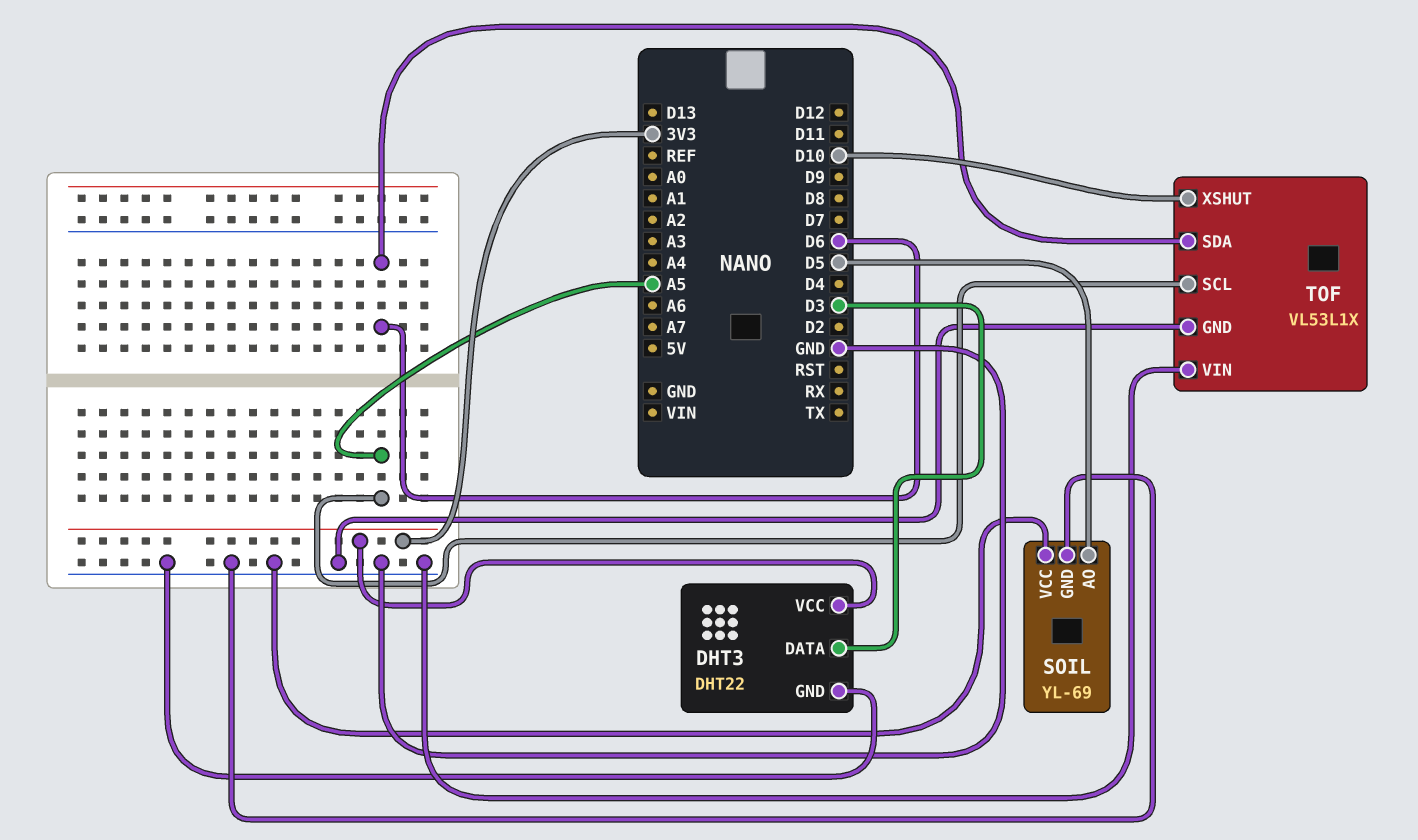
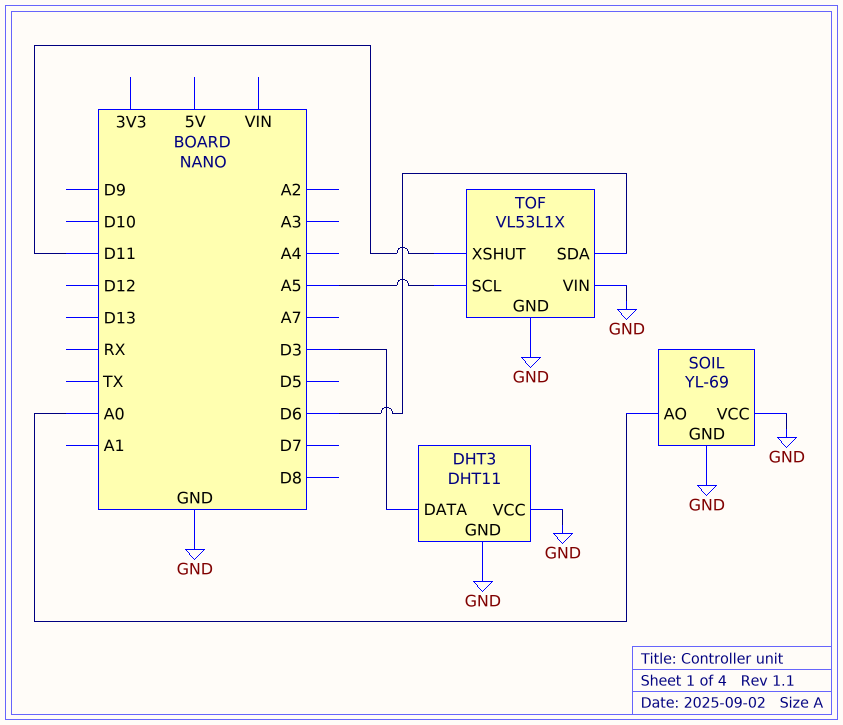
DHT3: DHT22 -> DHT11
DHT3 pin VCC: 3V3 -> GND
SOIL pin AO: D5 -> A0
TOF pin XSHUT: D10 -> D11

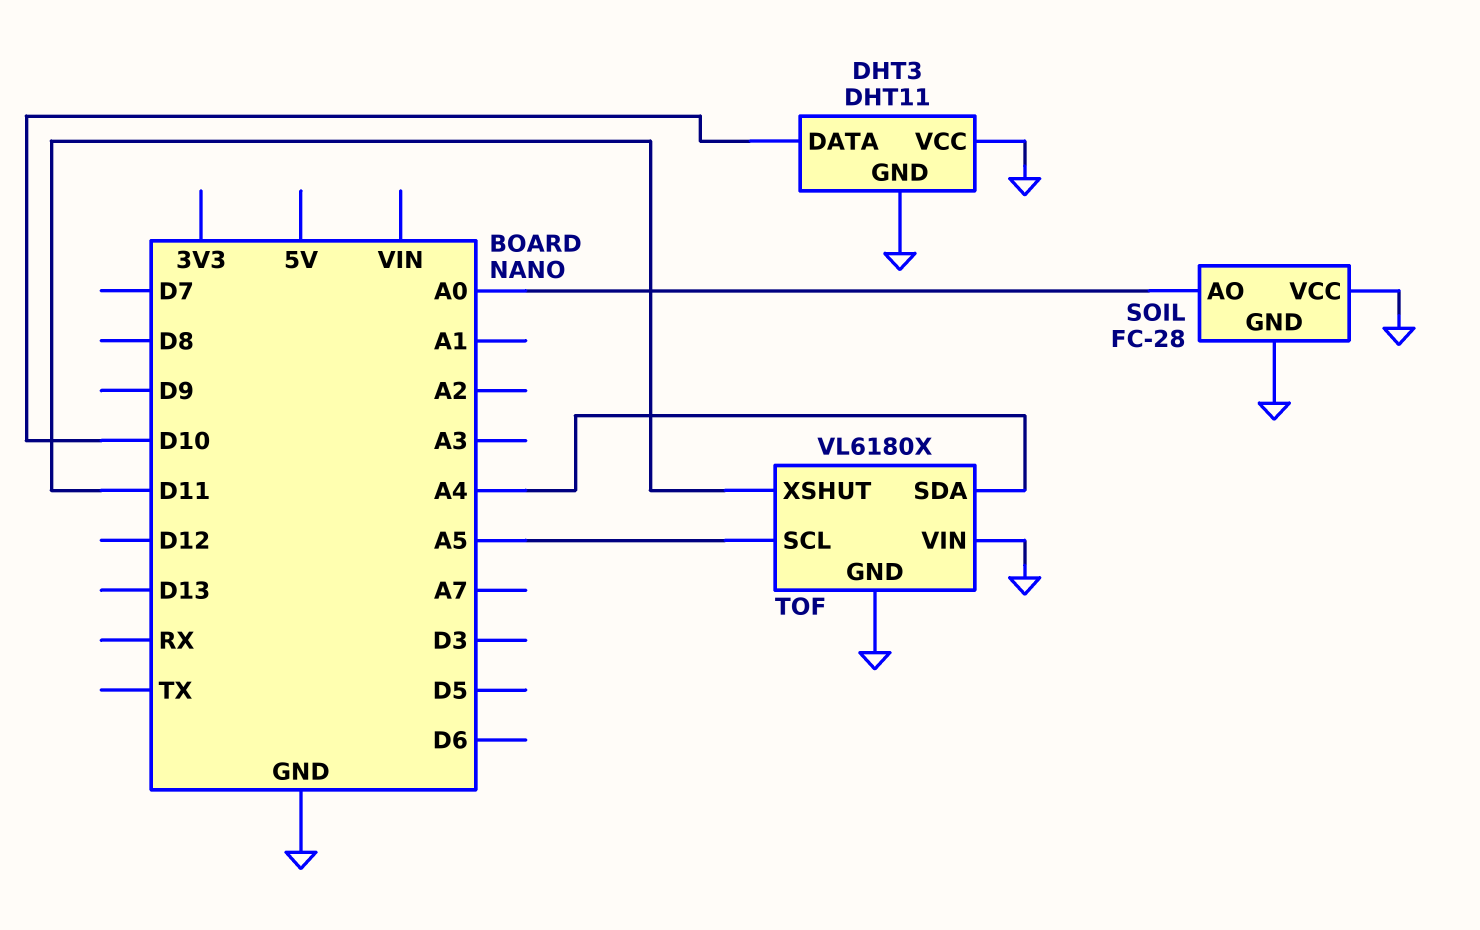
DHT3 pin DATA: D3 -> D10
SOIL: YL-69 -> FC-28
TOF: VL53L1X -> VL6180X
TOF pin SDA: D6 -> A4

